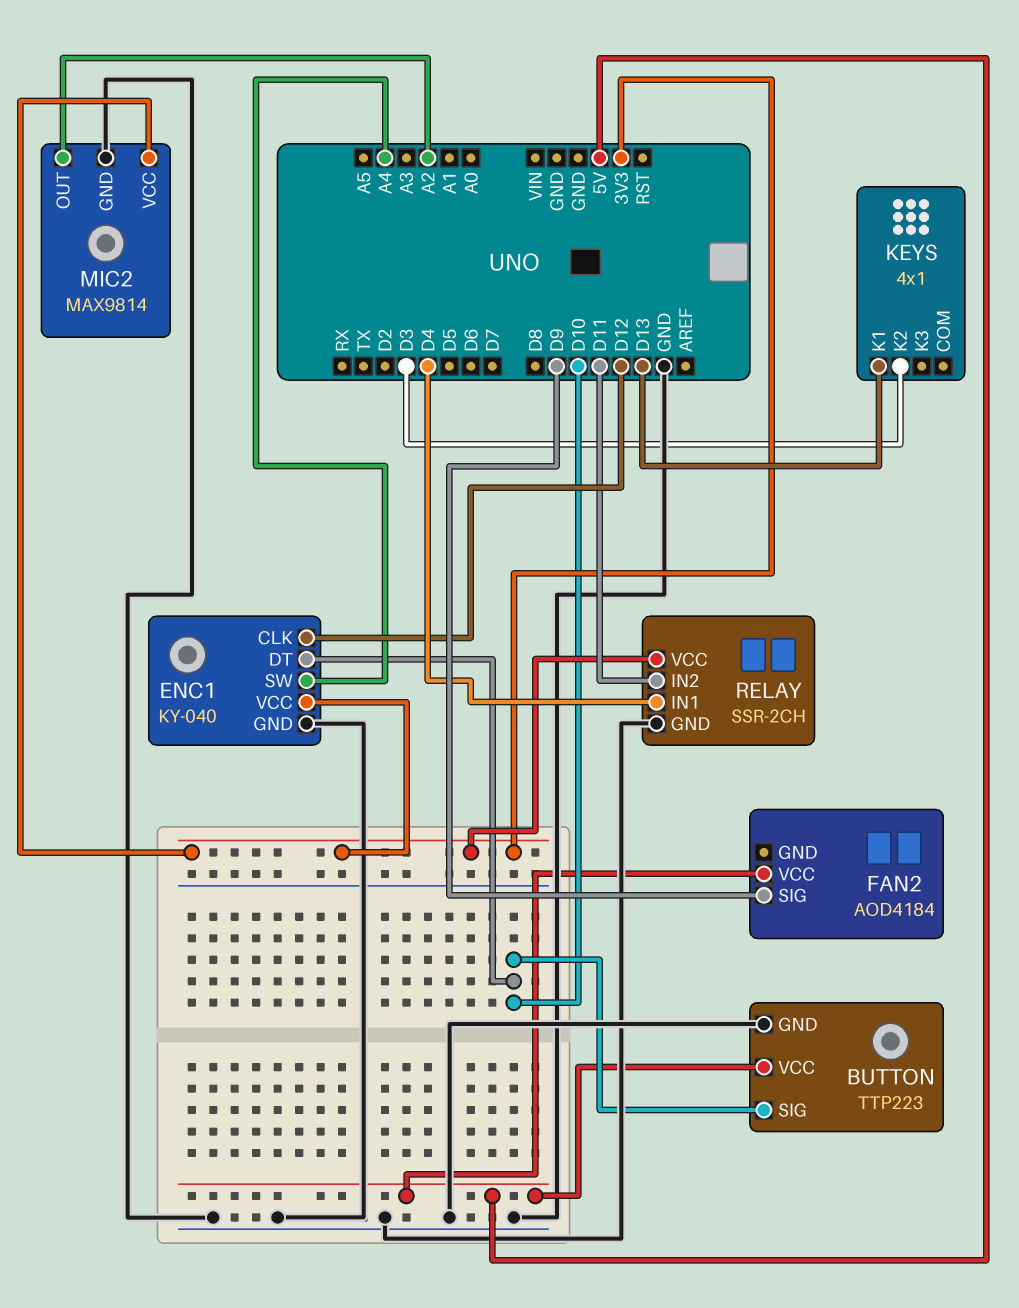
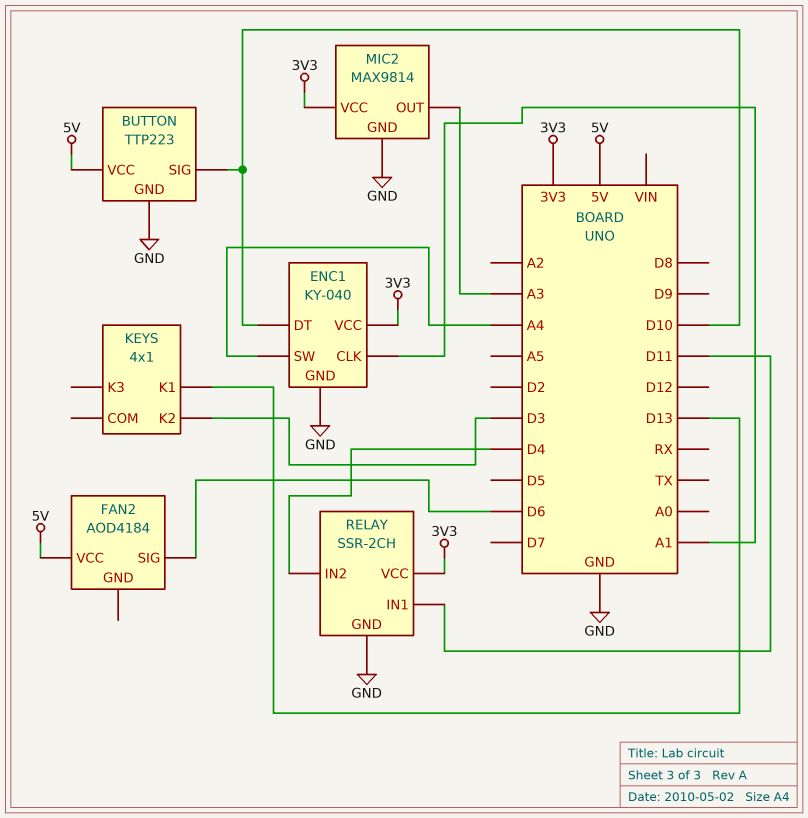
ENC1 pin CLK: D12 -> A1
FAN2 pin SIG: D9 -> D6
MIC2 pin OUT: A2 -> A3
RELAY pin IN1: D4 -> D11
RELAY pin IN2: D11 -> D4

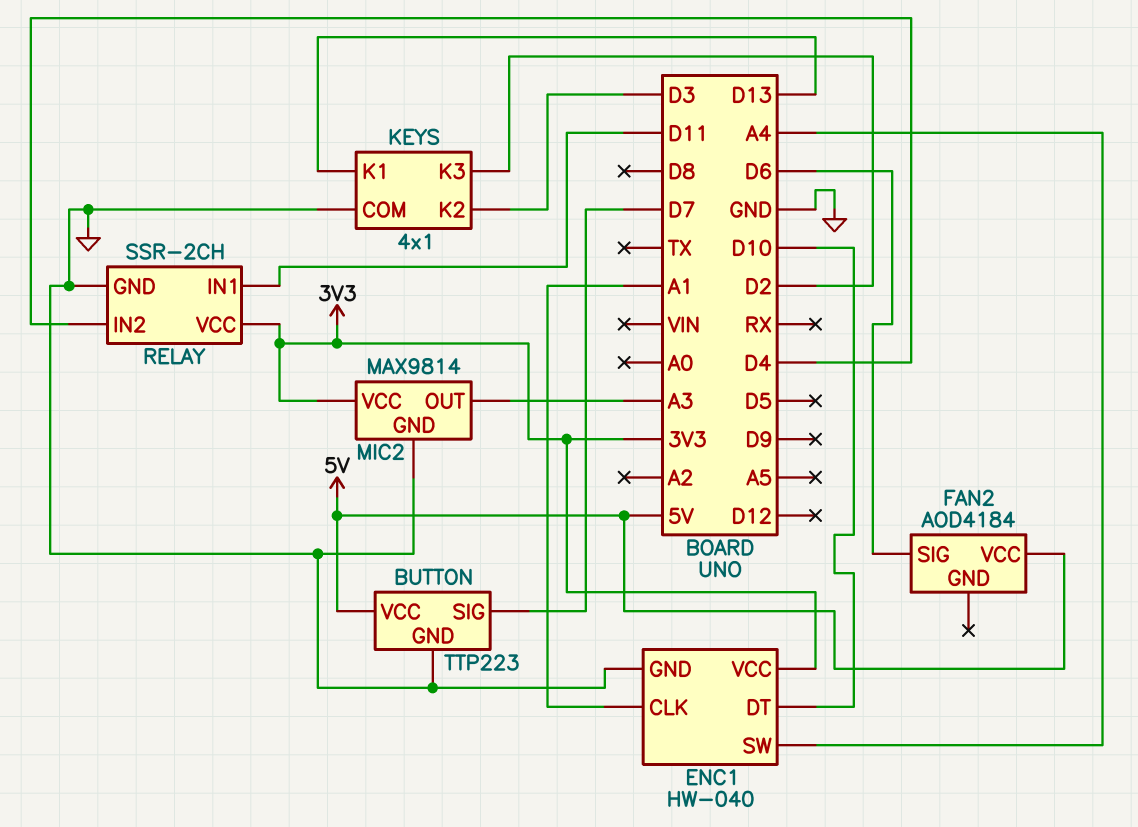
BUTTON pin SIG: D10 -> D7
ENC1: KY-040 -> HW-040
KEYS pin COM: none -> GND
KEYS pin K3: none -> D2

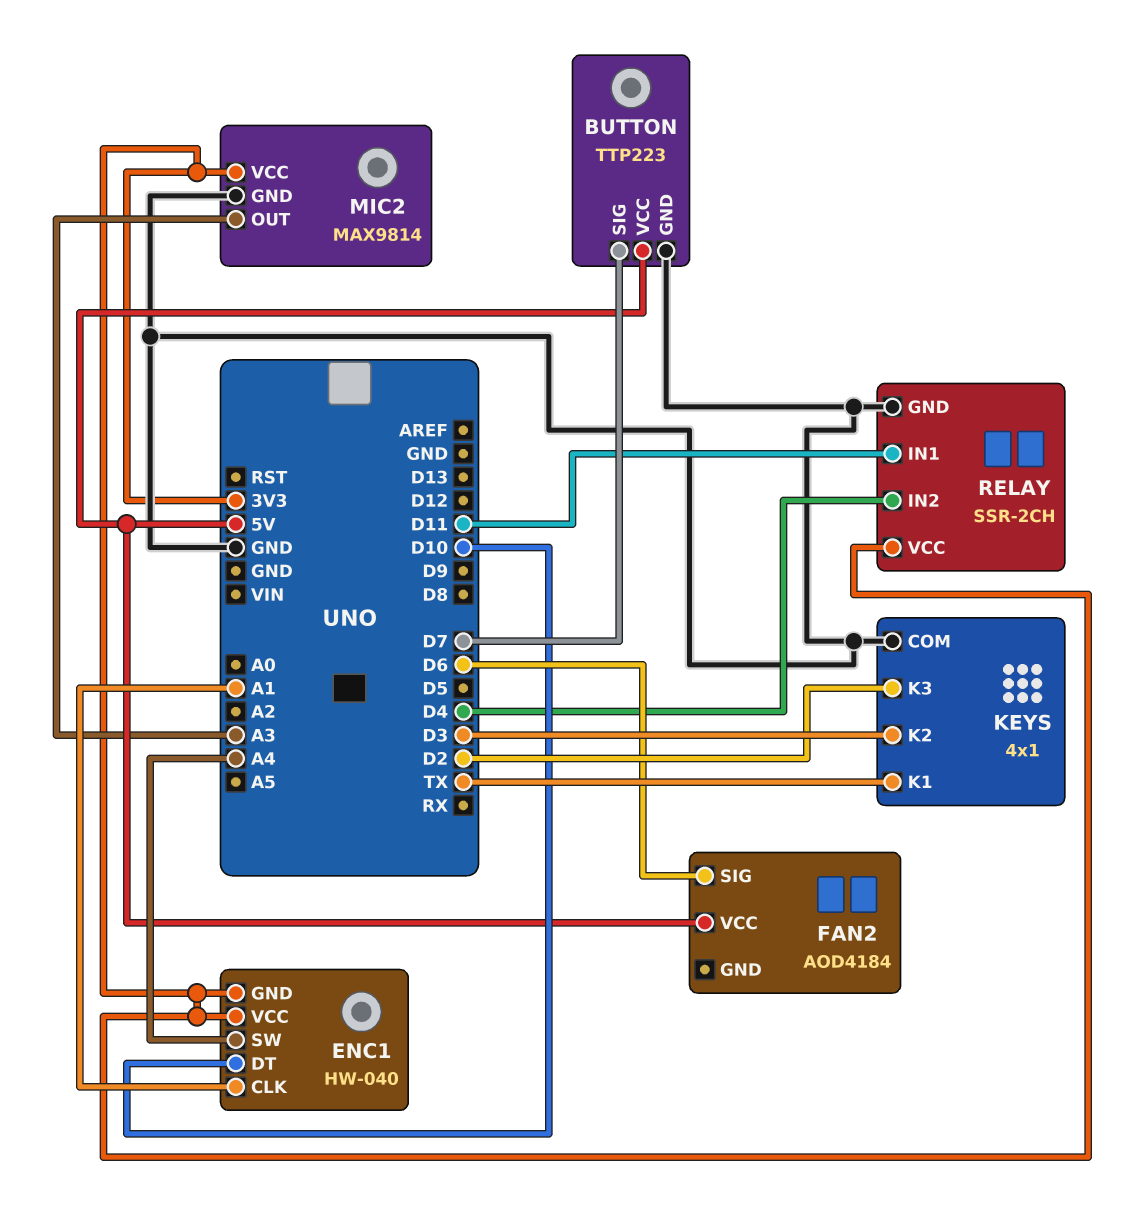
ENC1 pin GND: GND -> 3V3
KEYS pin K1: D13 -> TX

